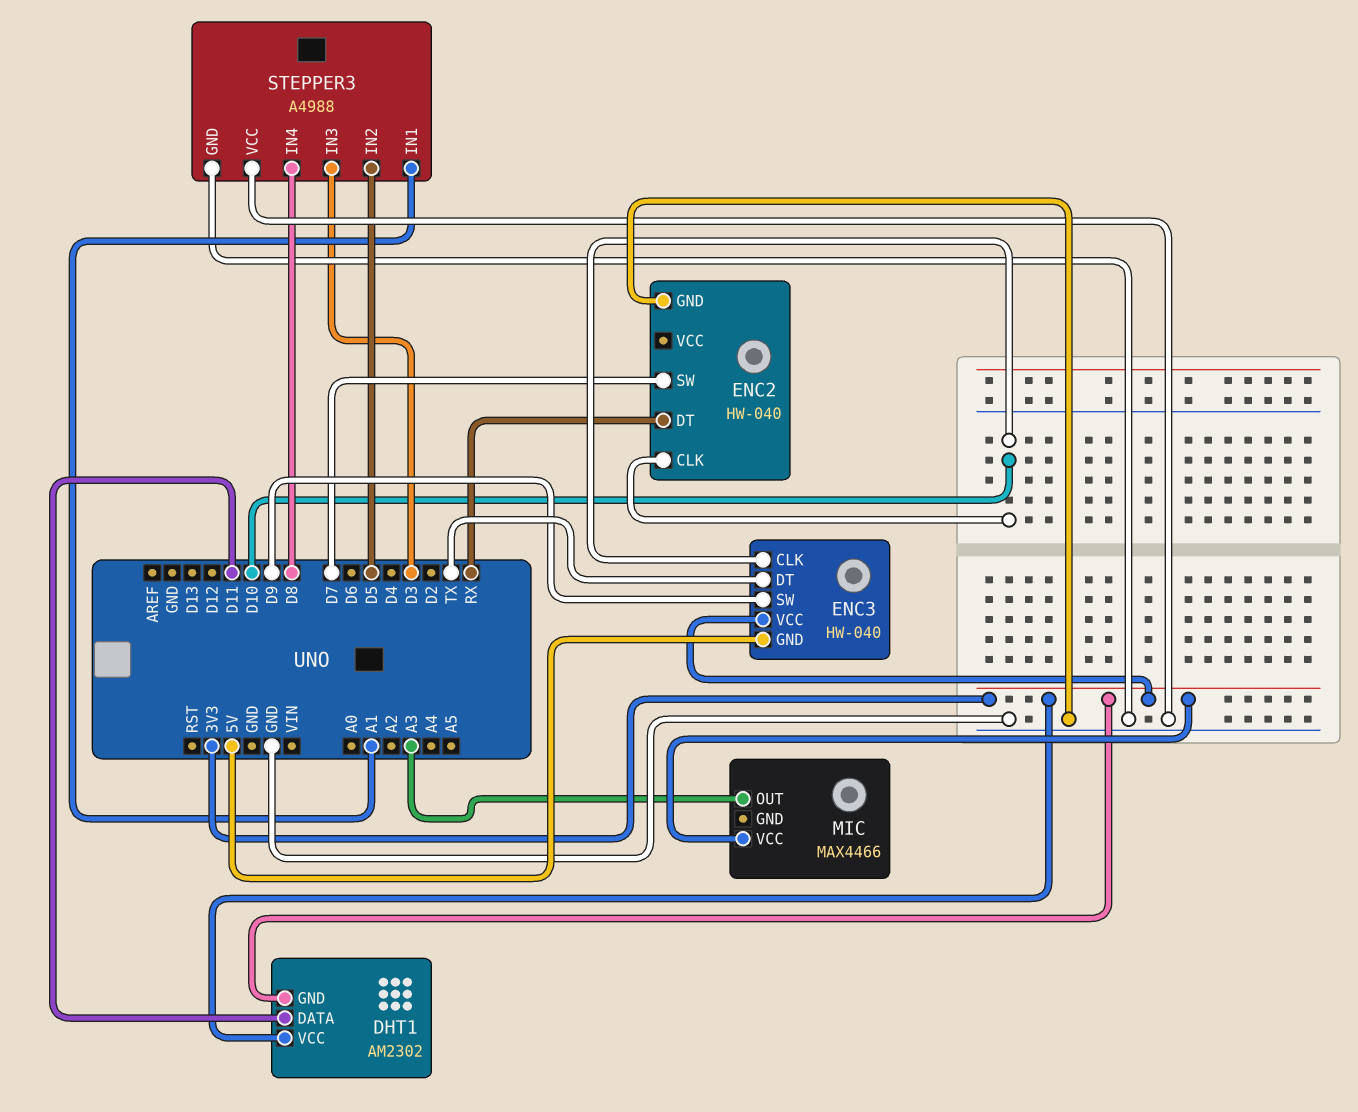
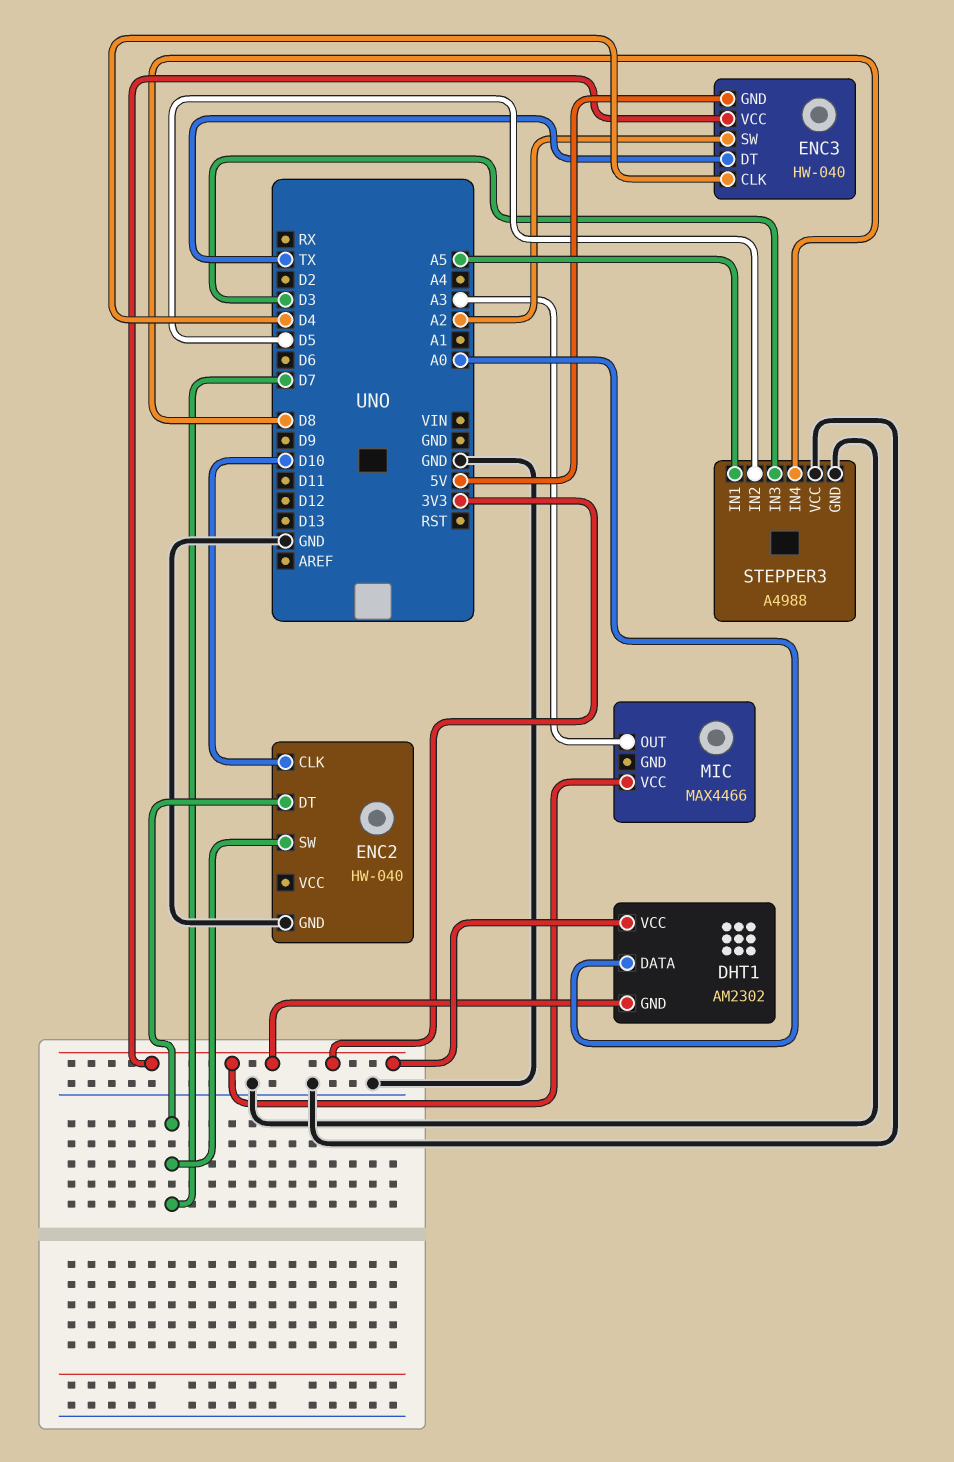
DHT1 pin DATA: D11 -> A0
ENC2 pin DT: RX -> D7
ENC3 pin CLK: D10 -> D4
ENC3 pin SW: D9 -> A2
STEPPER3 pin IN1: A1 -> A5

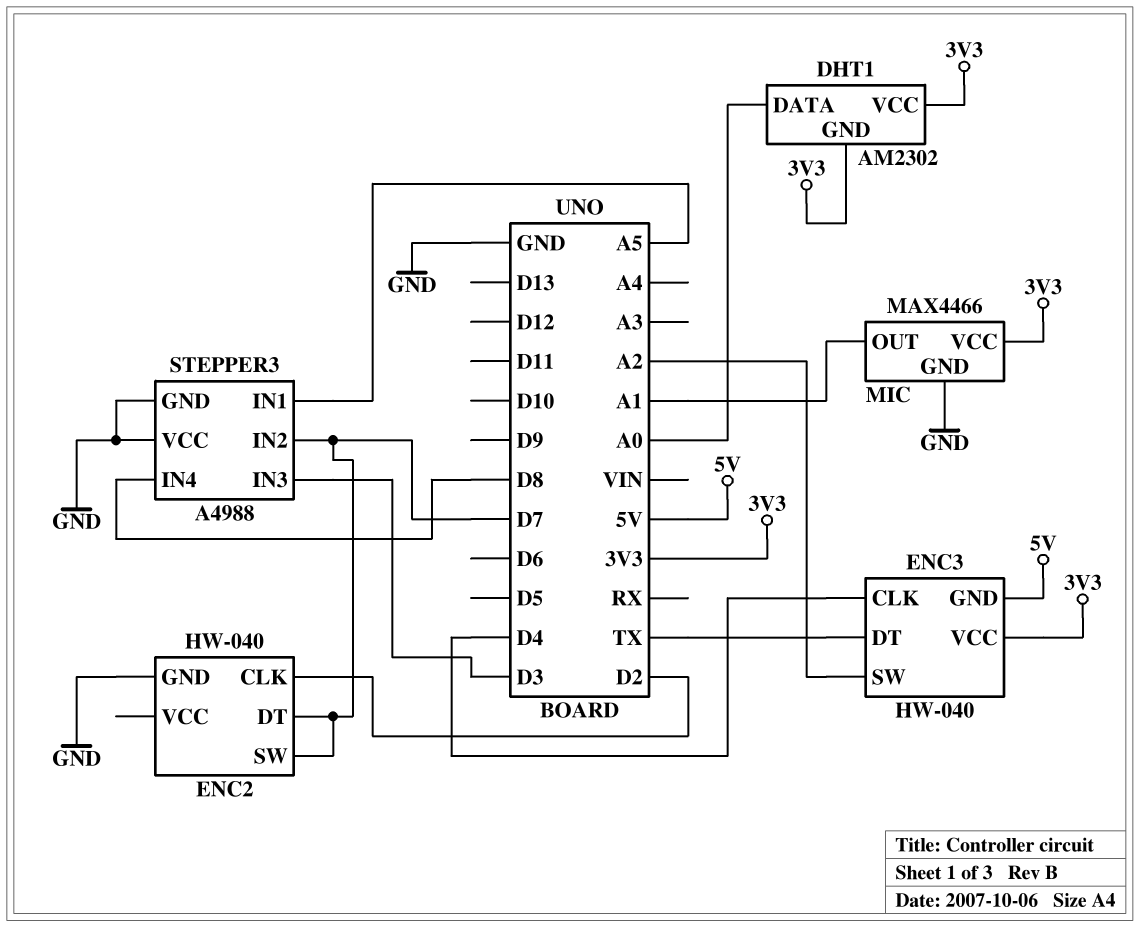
ENC2 pin CLK: D10 -> D2
MIC pin GND: none -> GND
MIC pin OUT: A3 -> A1
STEPPER3 pin IN2: D5 -> D7

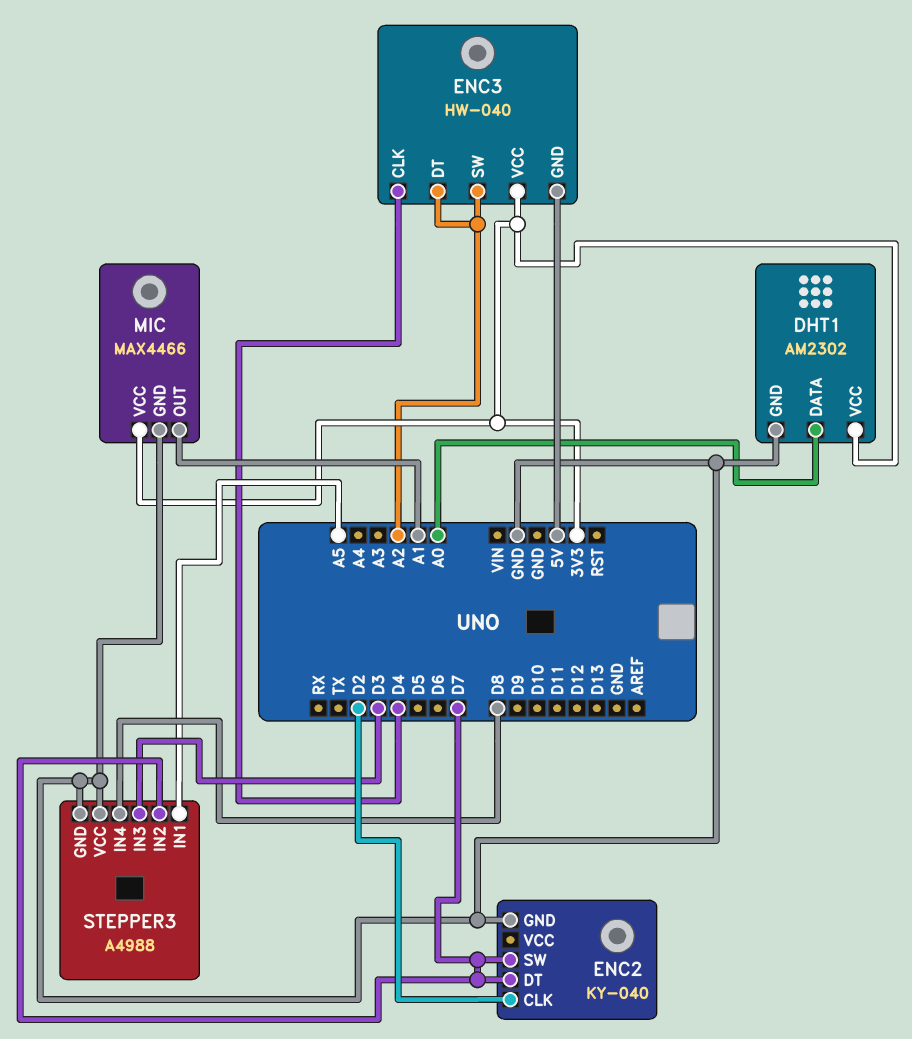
DHT1 pin GND: 3V3 -> GND
ENC2: HW-040 -> KY-040
ENC3 pin DT: TX -> A2

